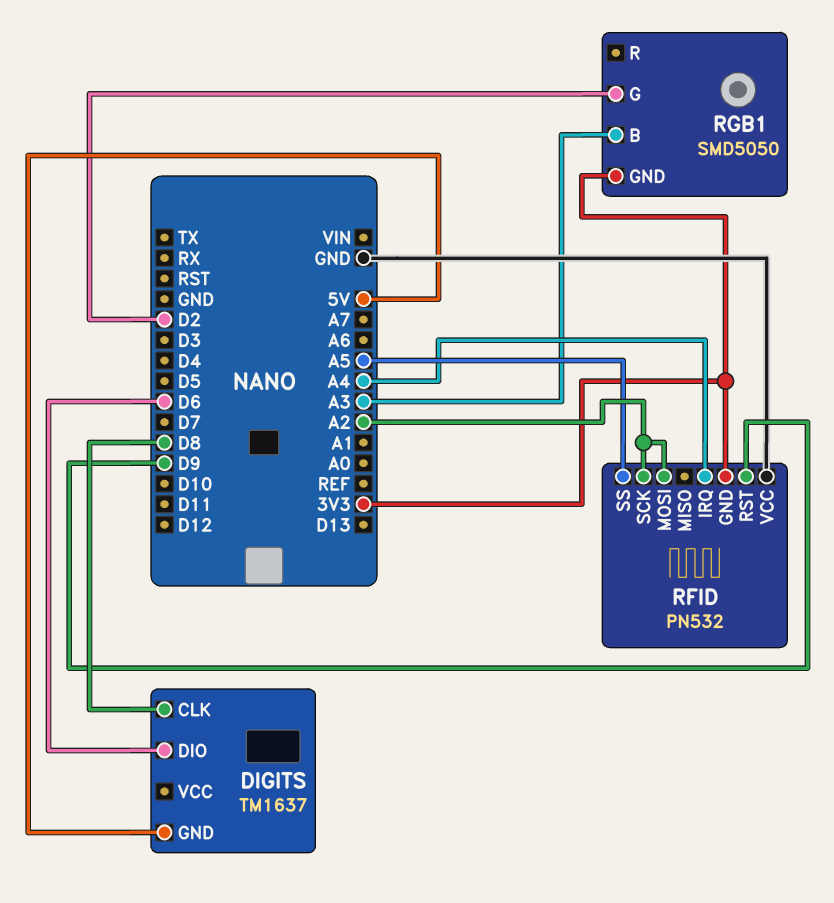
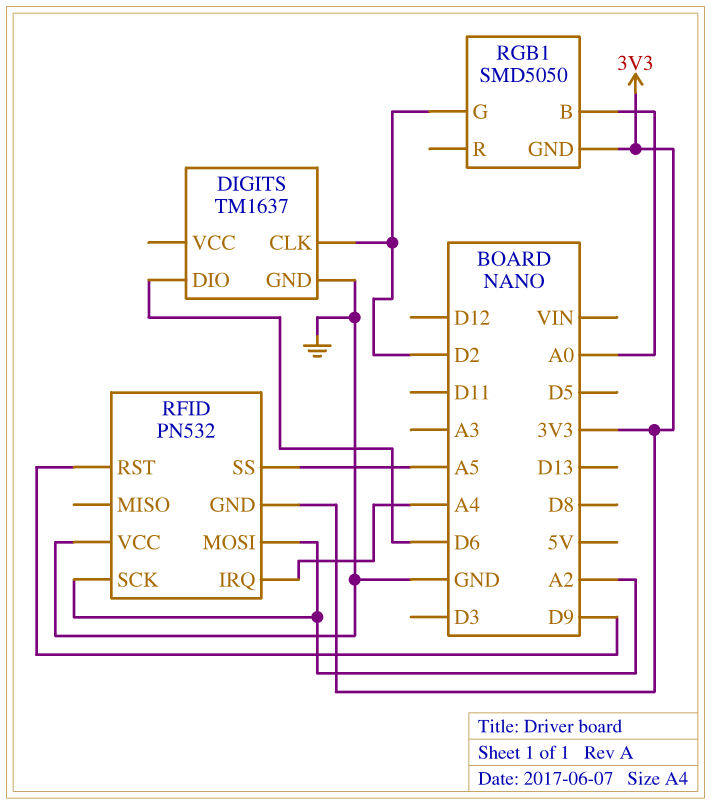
DIGITS pin CLK: D8 -> D2
DIGITS pin GND: 5V -> GND
RGB1 pin B: A3 -> A0

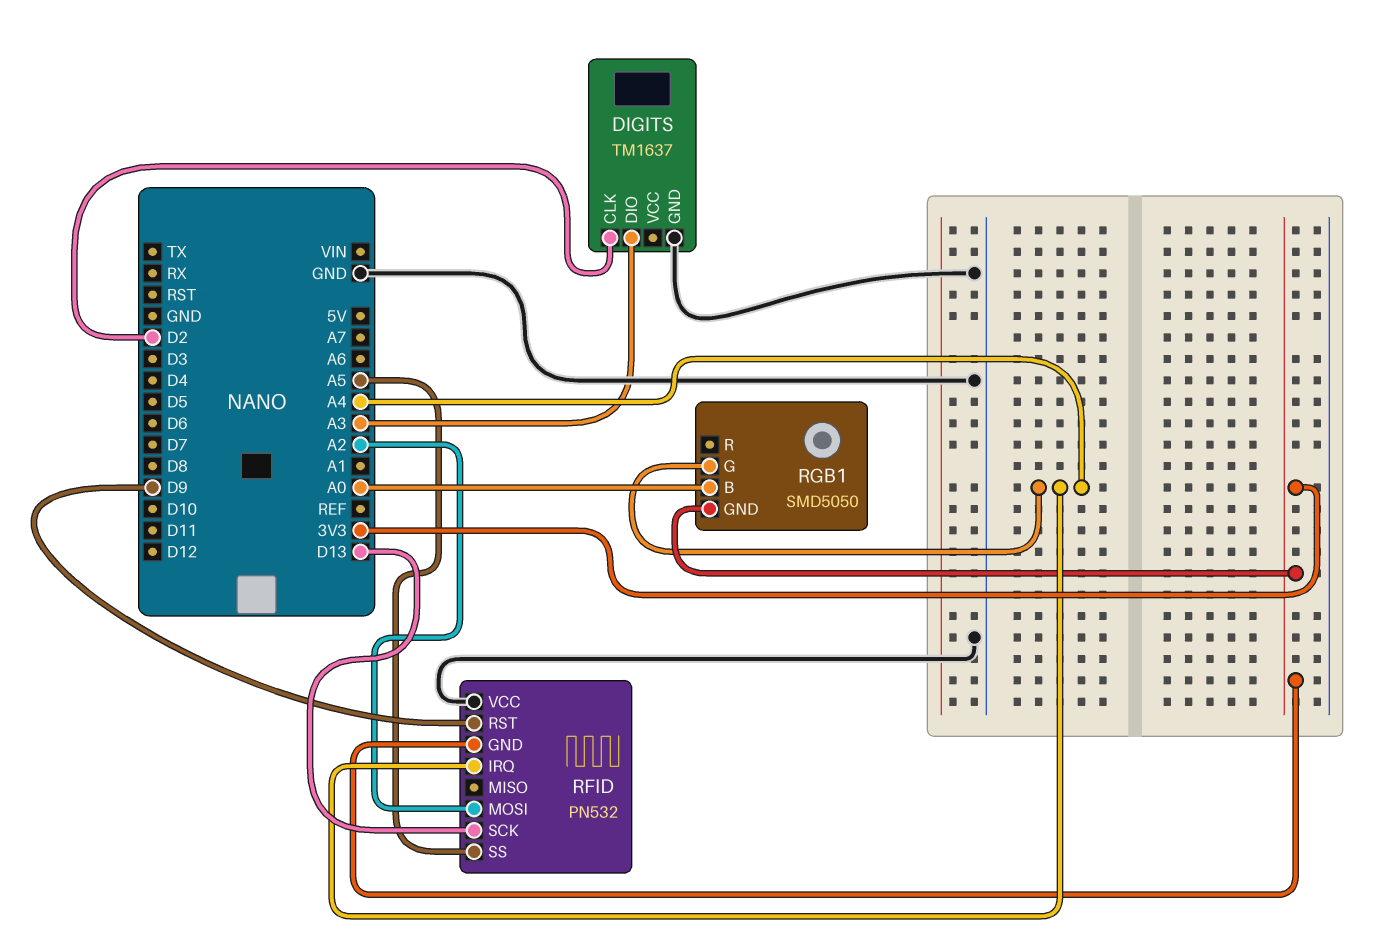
DIGITS pin DIO: D6 -> A3
RFID pin SCK: A2 -> D13
RGB1 pin G: D2 -> A4

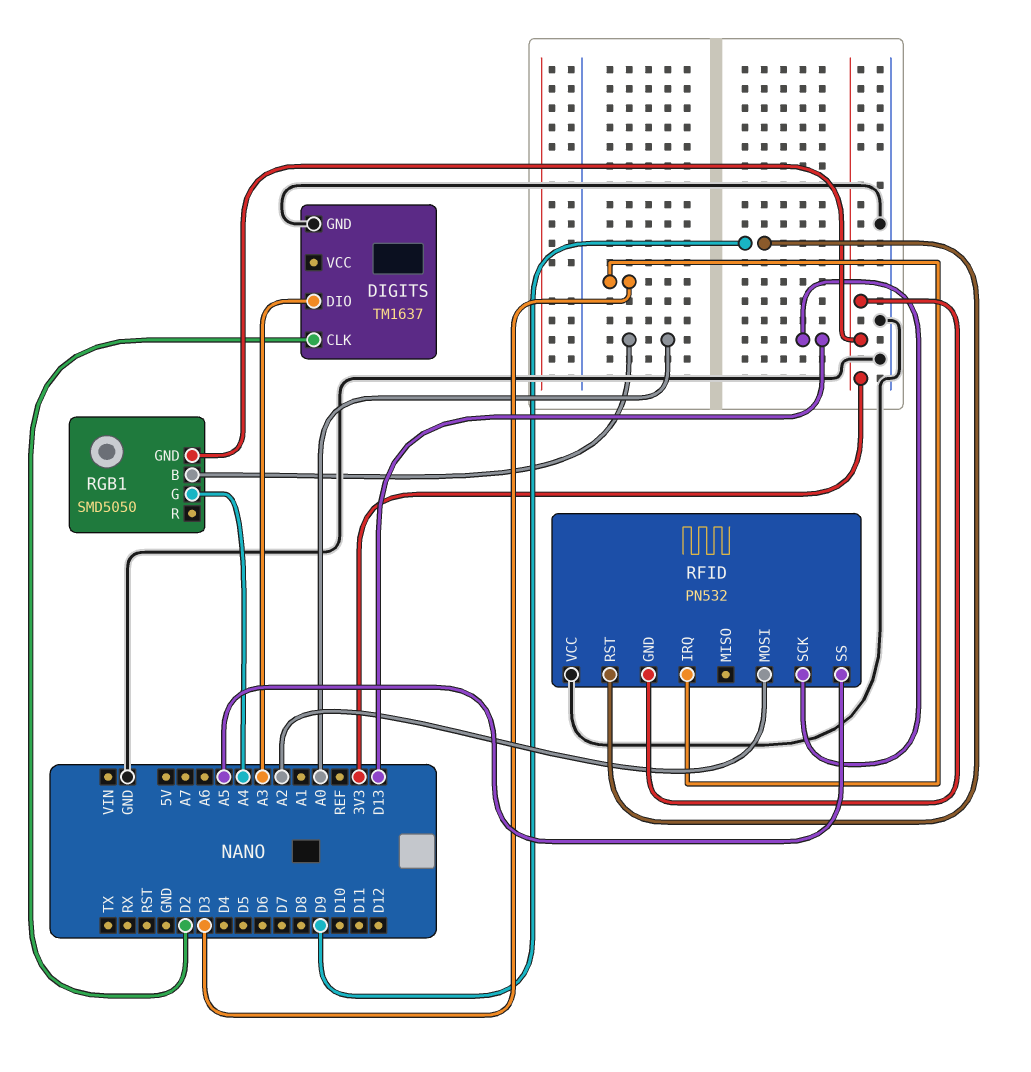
RFID pin IRQ: A4 -> D3

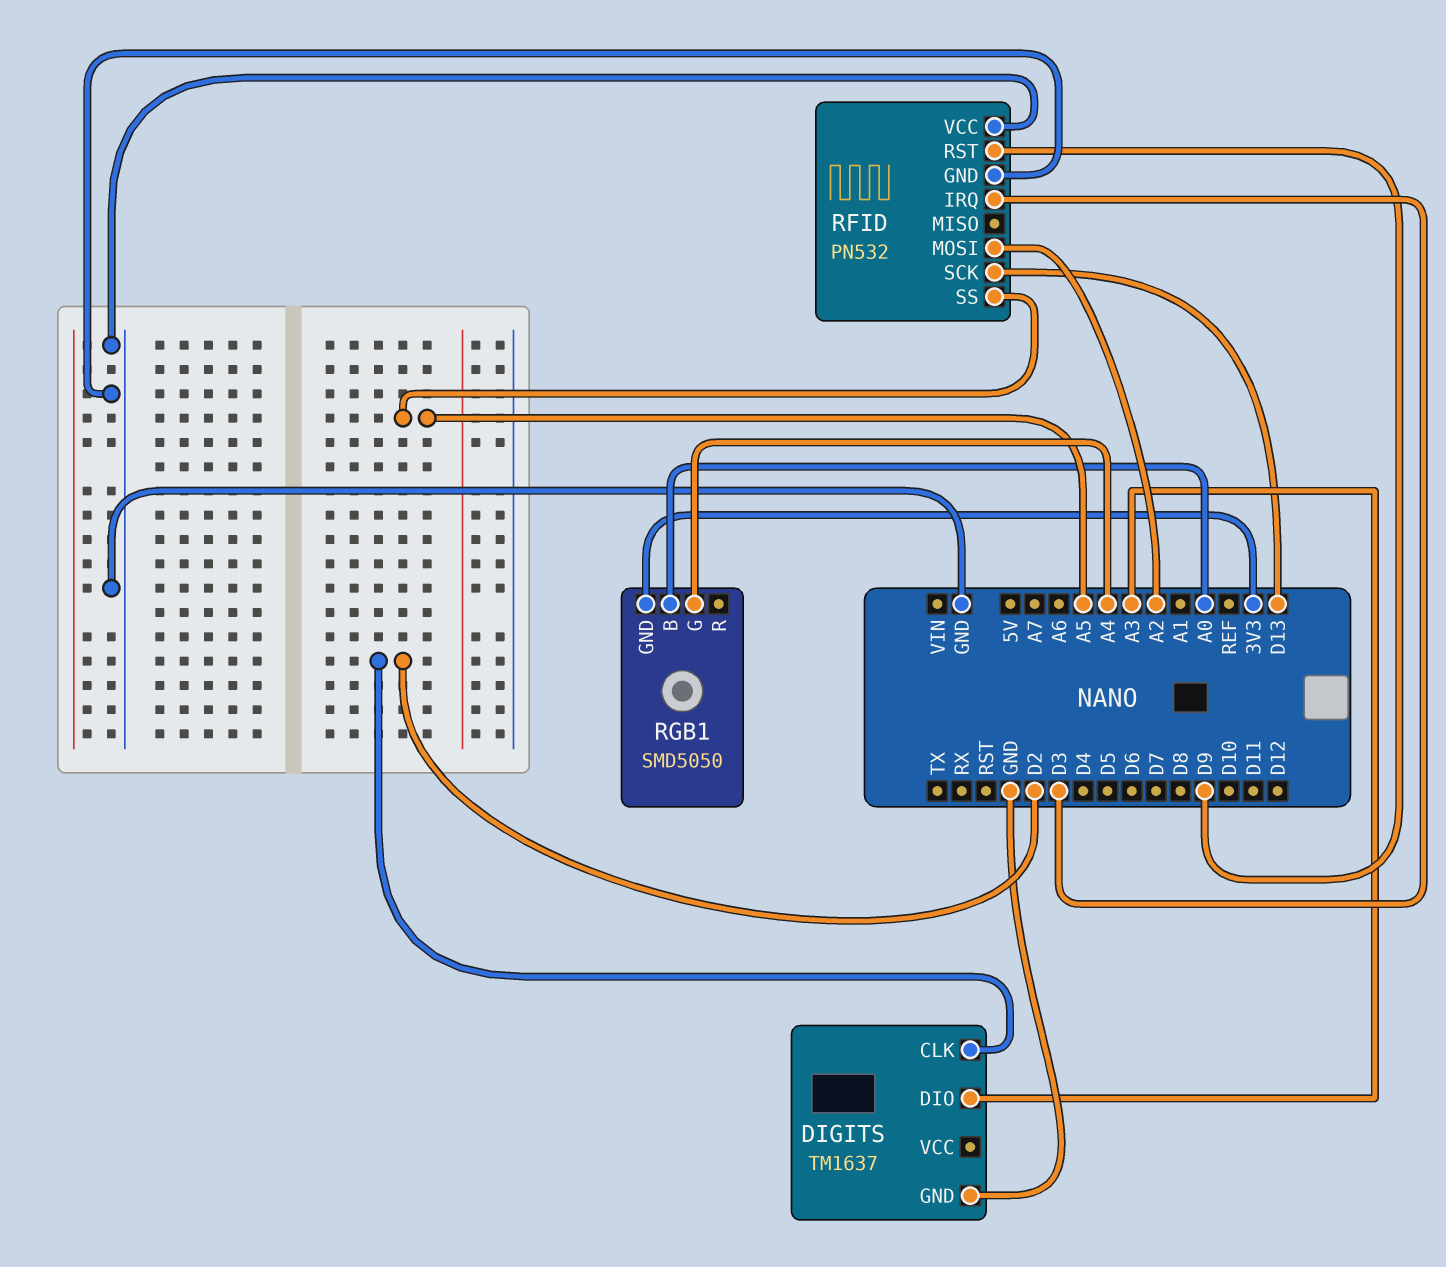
RFID pin GND: 3V3 -> GND

